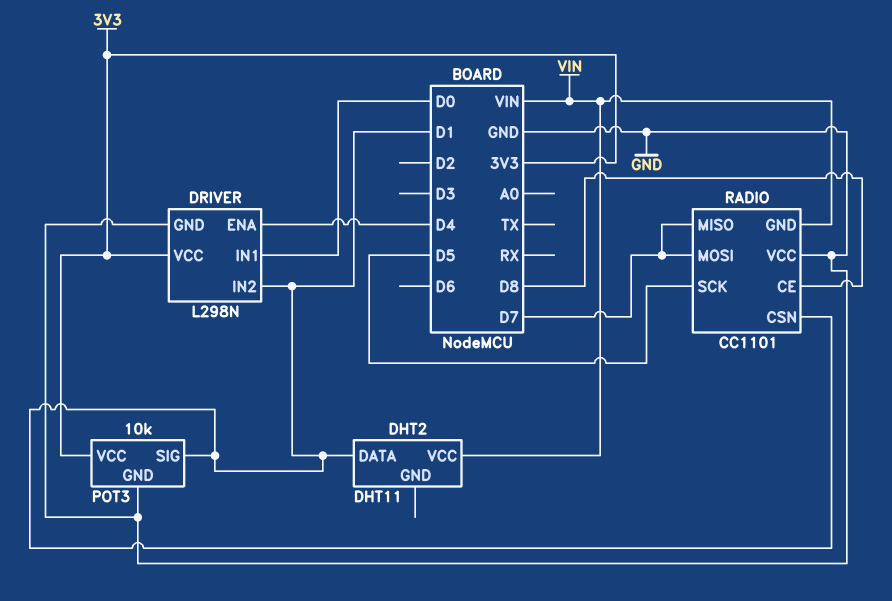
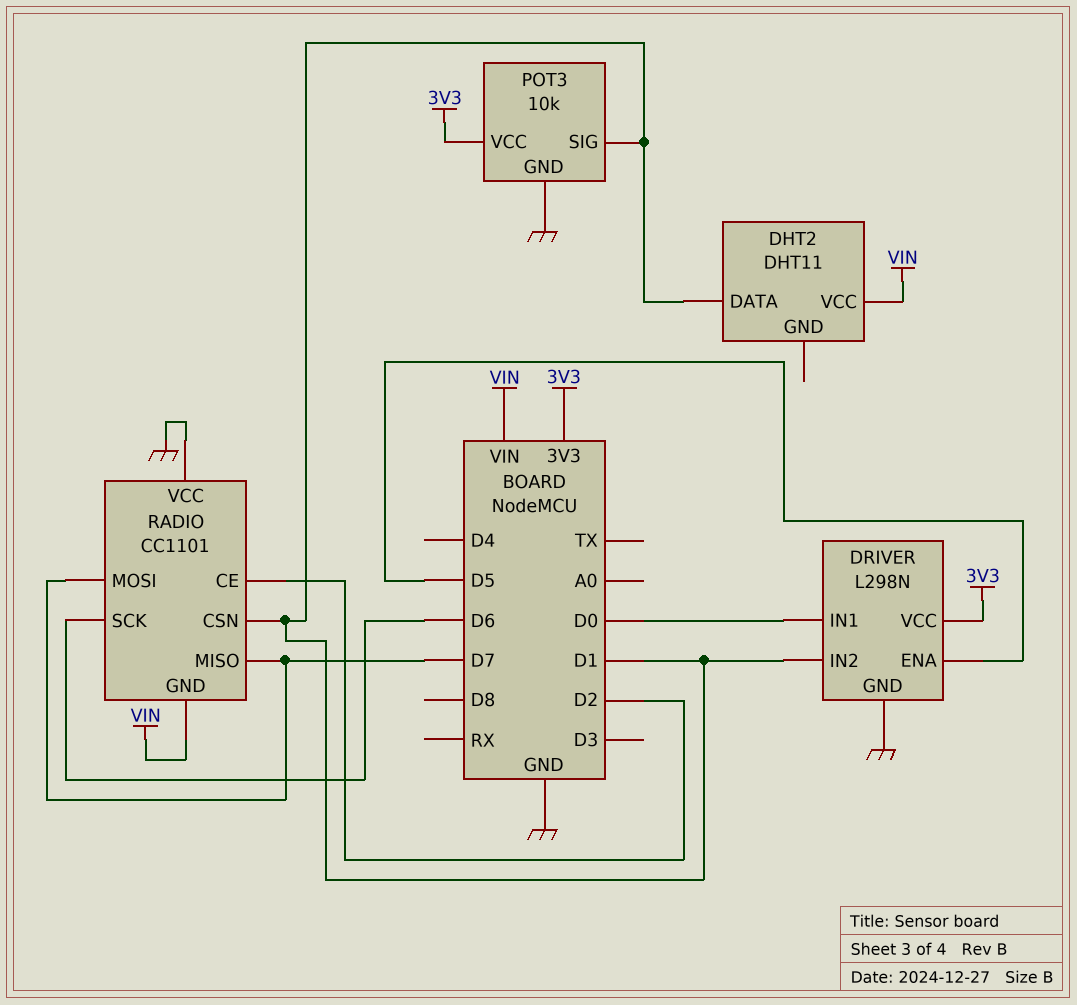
DRIVER pin ENA: D4 -> D5
RADIO pin CE: D8 -> D2
RADIO pin SCK: D5 -> D6

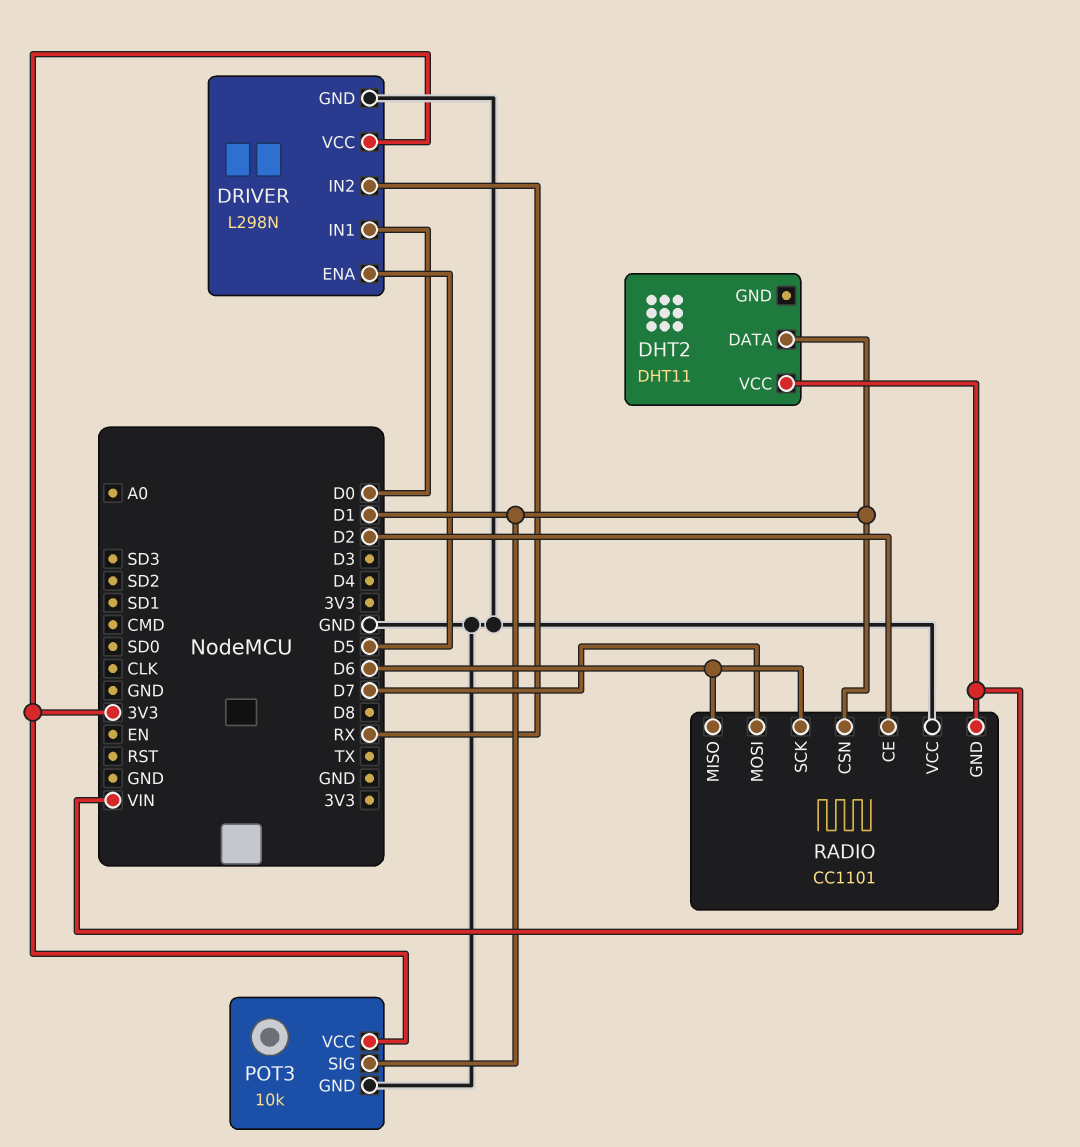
DRIVER pin IN2: D1 -> RX
RADIO pin MISO: D7 -> D6

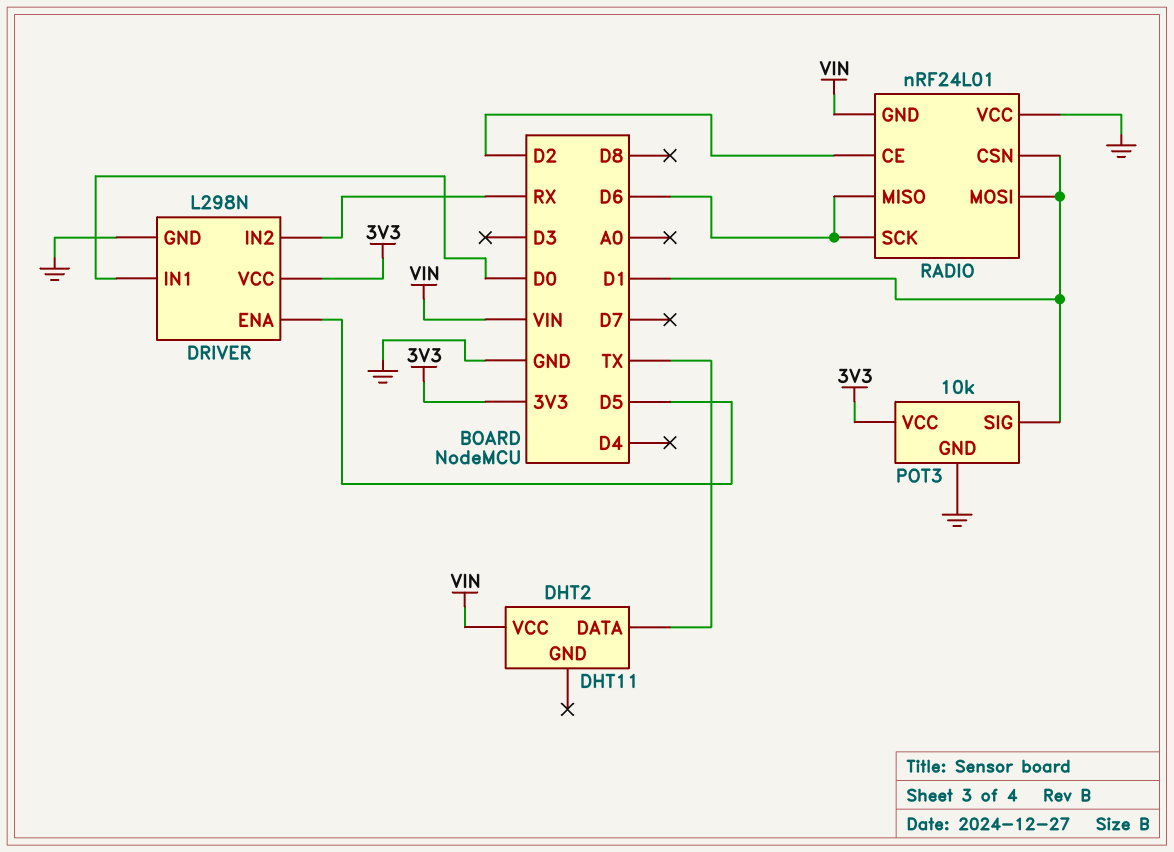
DHT2 pin DATA: D1 -> TX
RADIO: CC1101 -> nRF24L01
RADIO pin MOSI: D7 -> D1

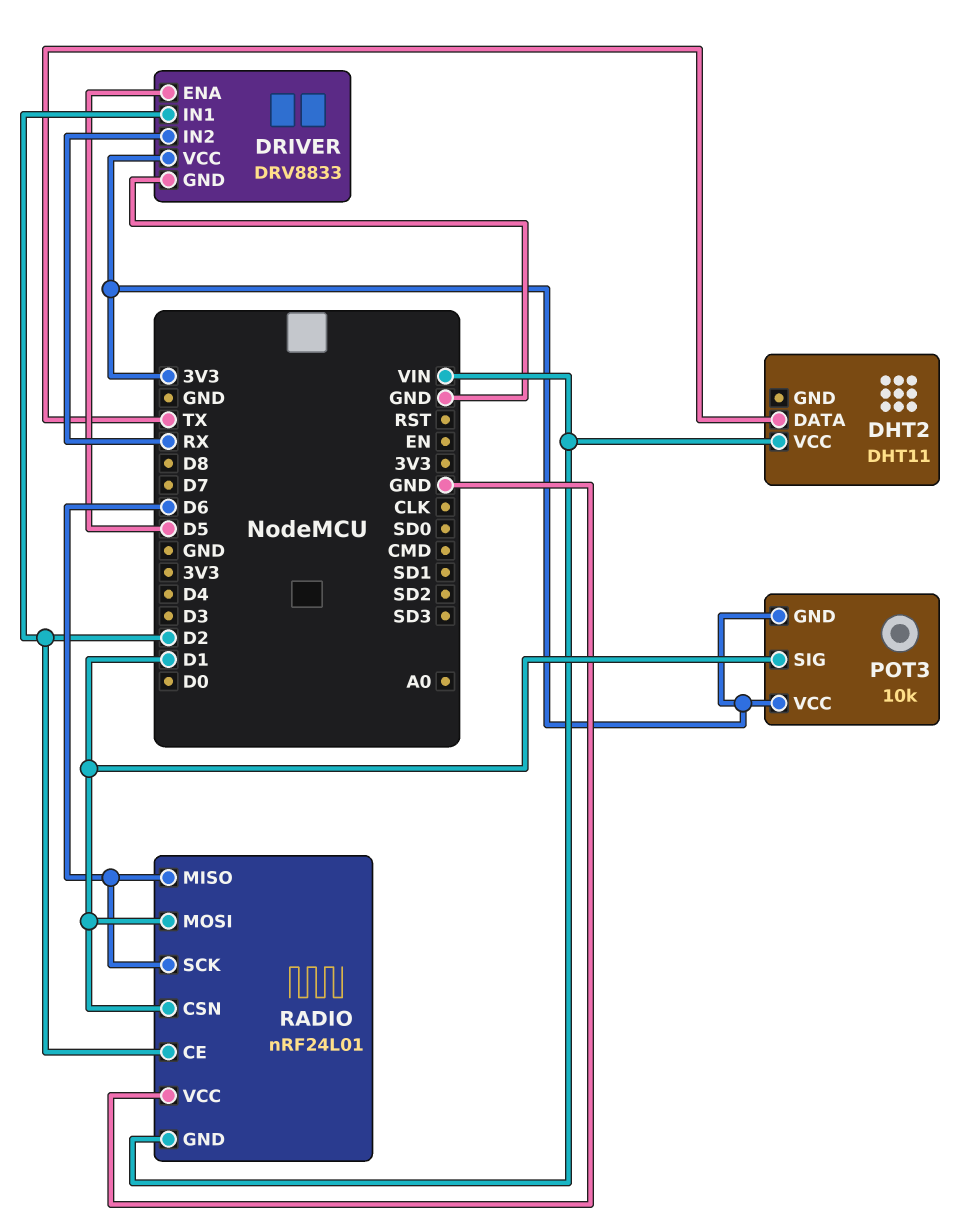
DRIVER: L298N -> DRV8833
DRIVER pin IN1: D0 -> D2
POT3 pin GND: GND -> 3V3

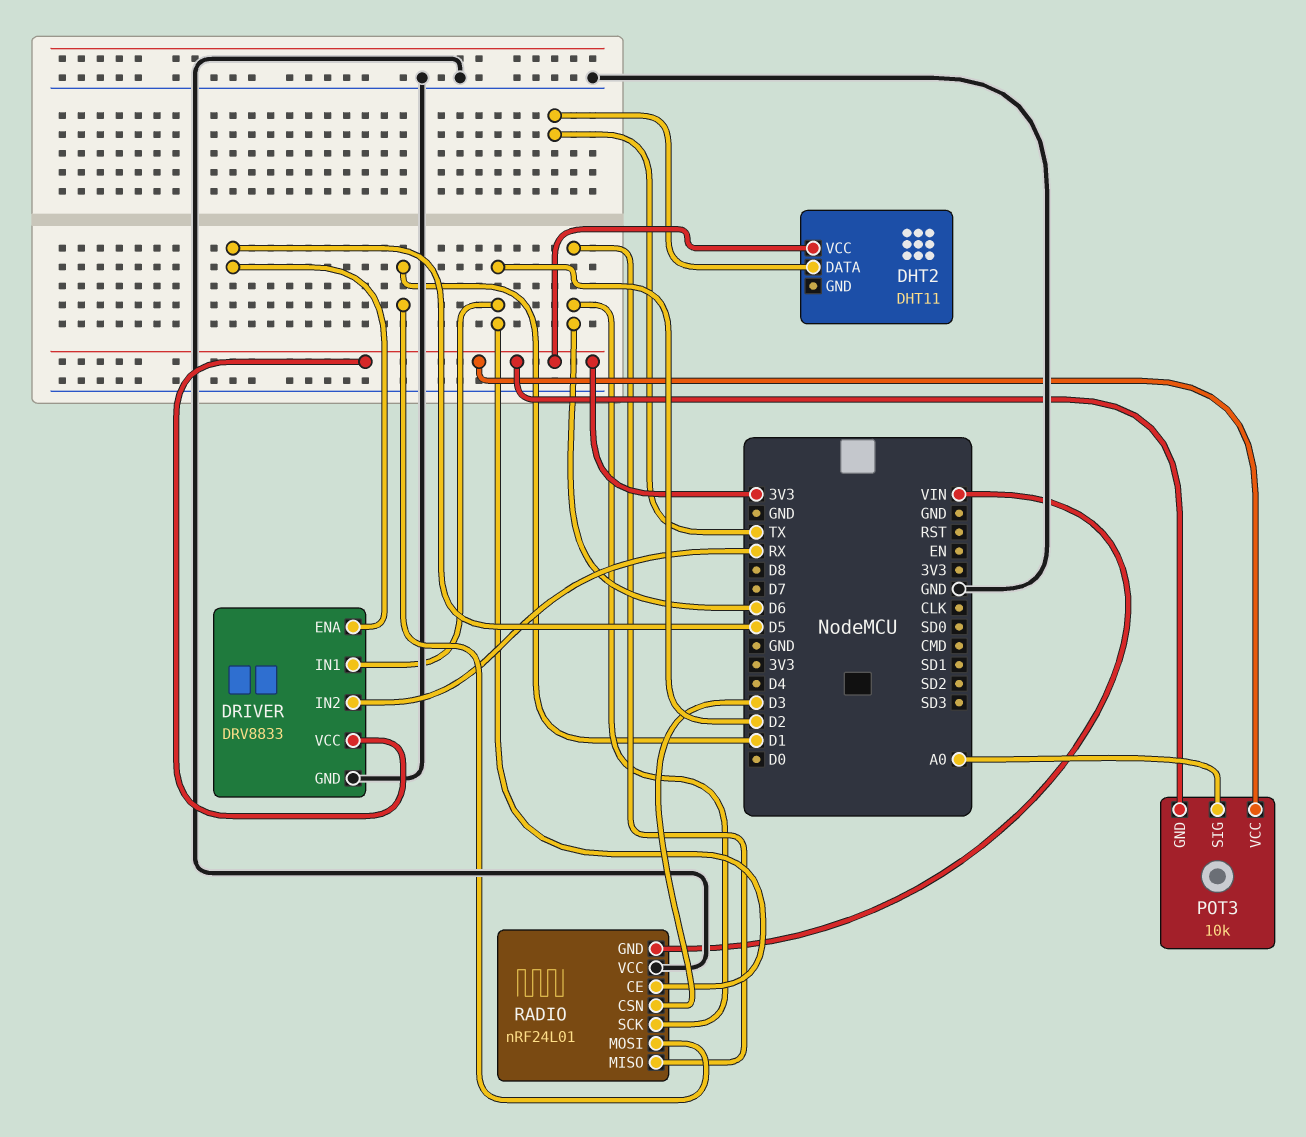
DHT2 pin VCC: VIN -> 3V3
POT3 pin SIG: D1 -> A0
RADIO pin CSN: D1 -> D3

